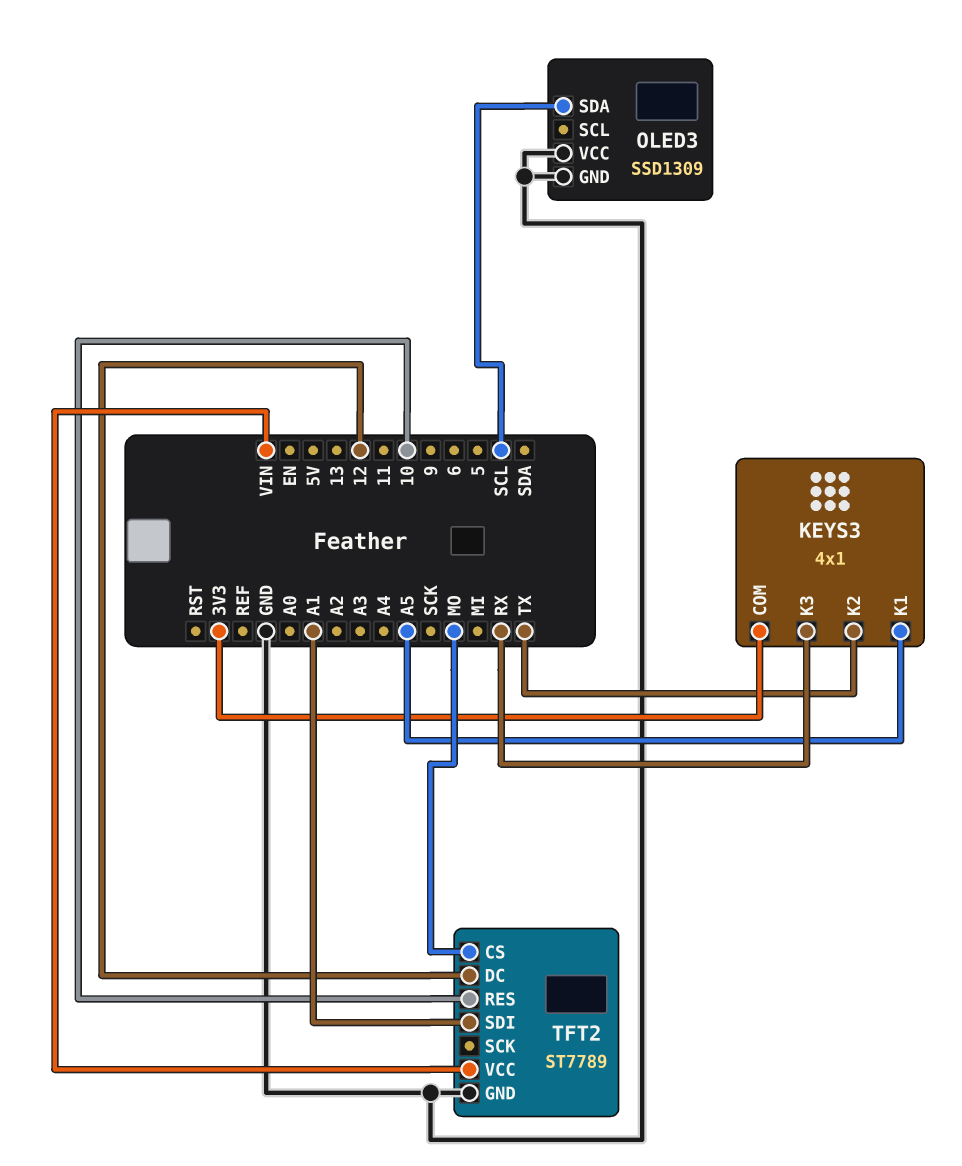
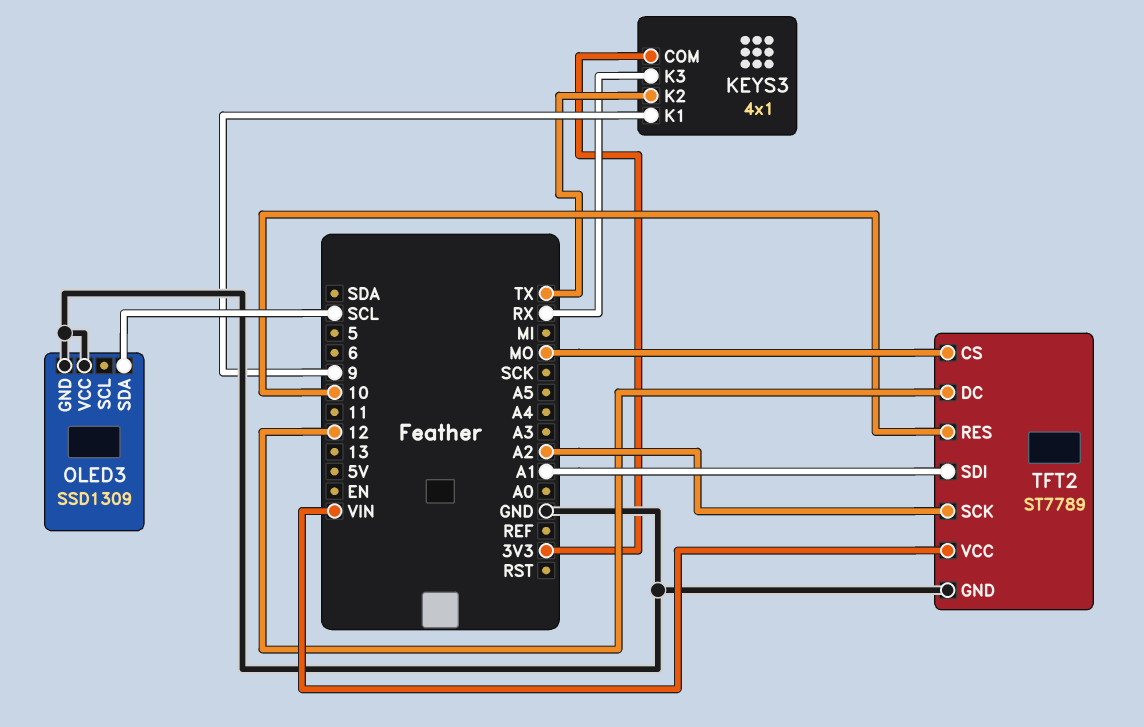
KEYS3 pin K1: A5 -> 9
TFT2 pin SCK: none -> A2

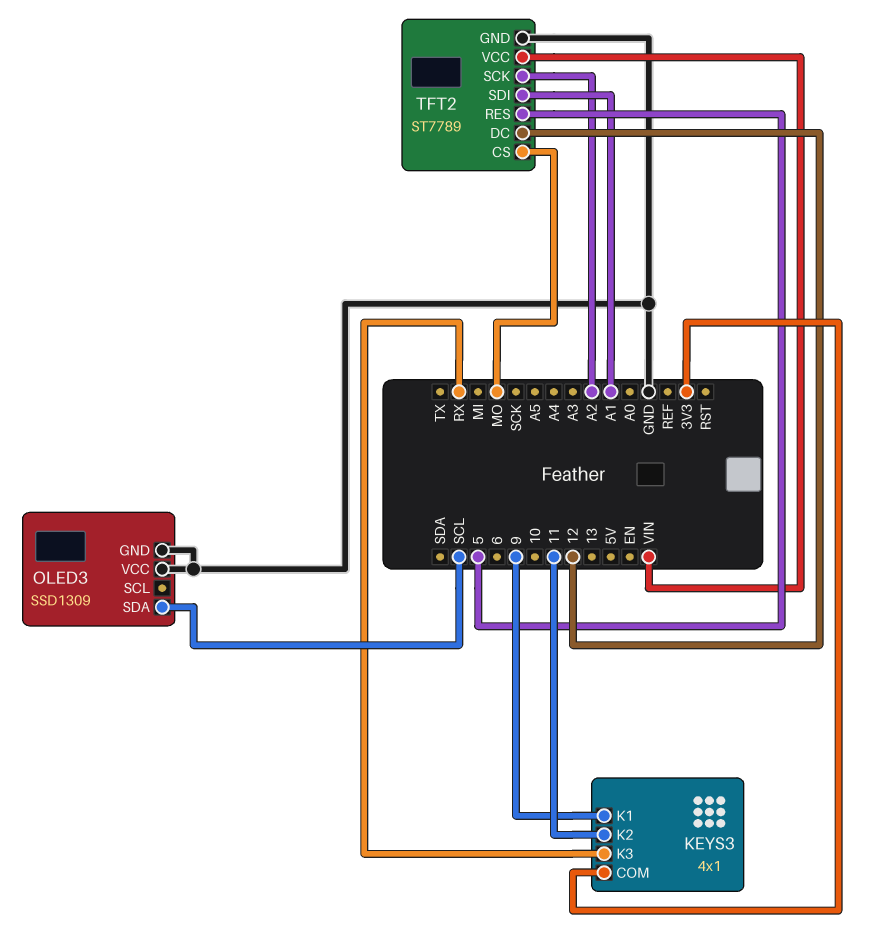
KEYS3 pin K2: TX -> 11
TFT2 pin RES: 10 -> 5

